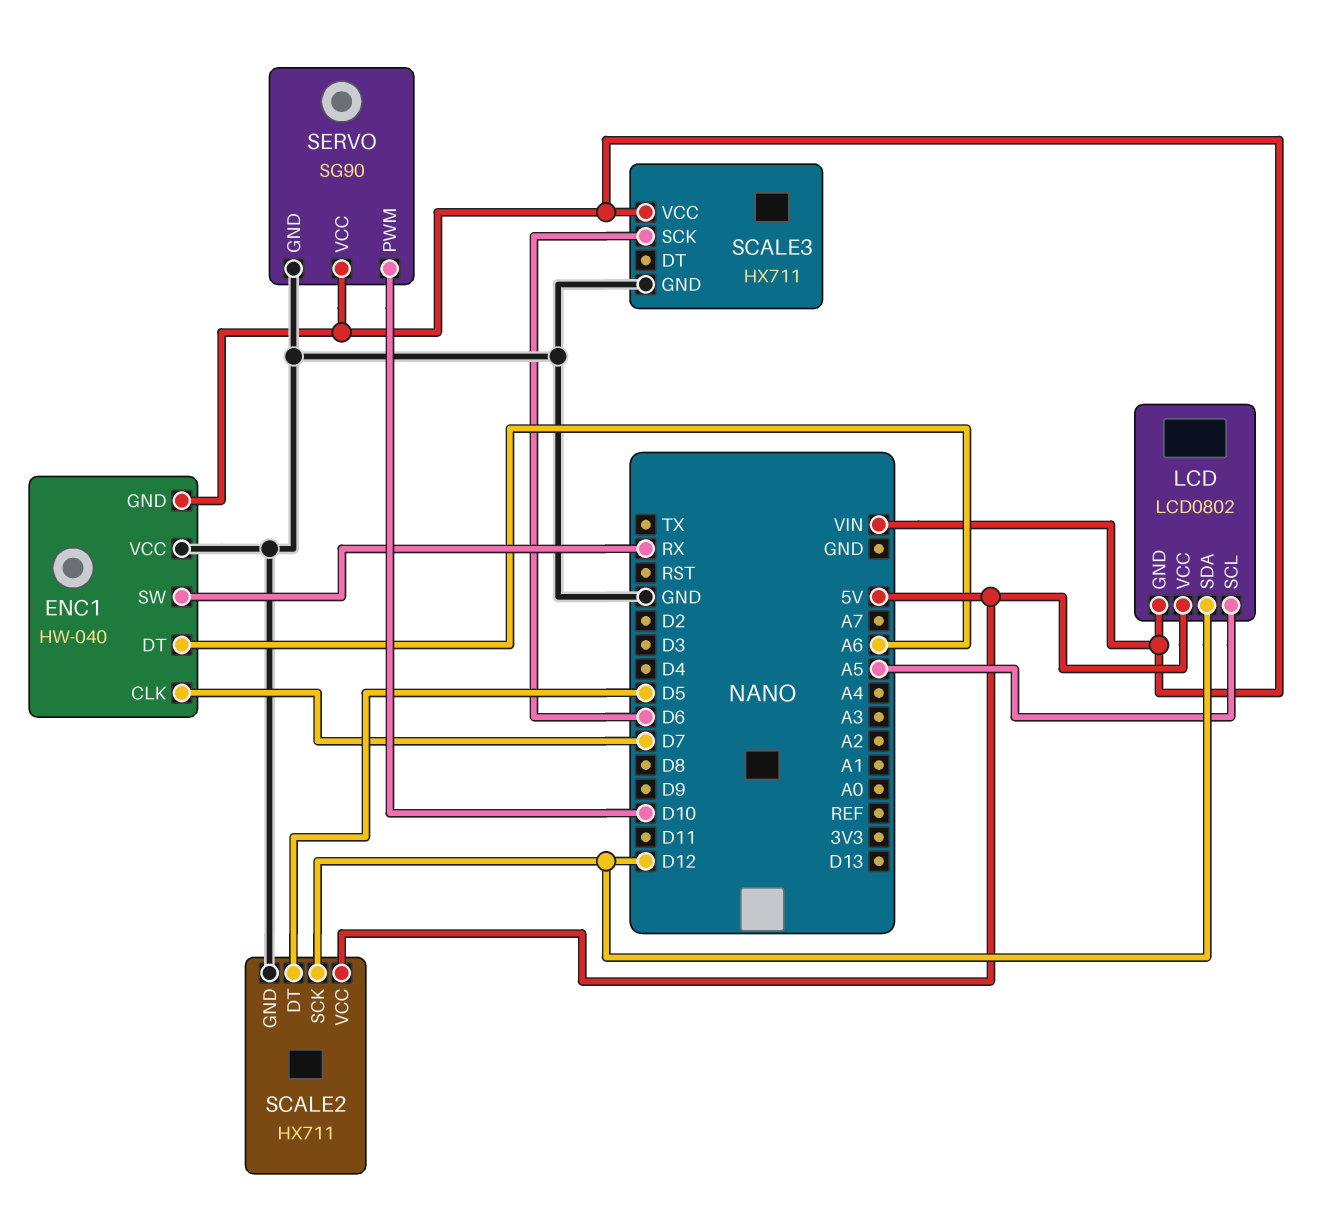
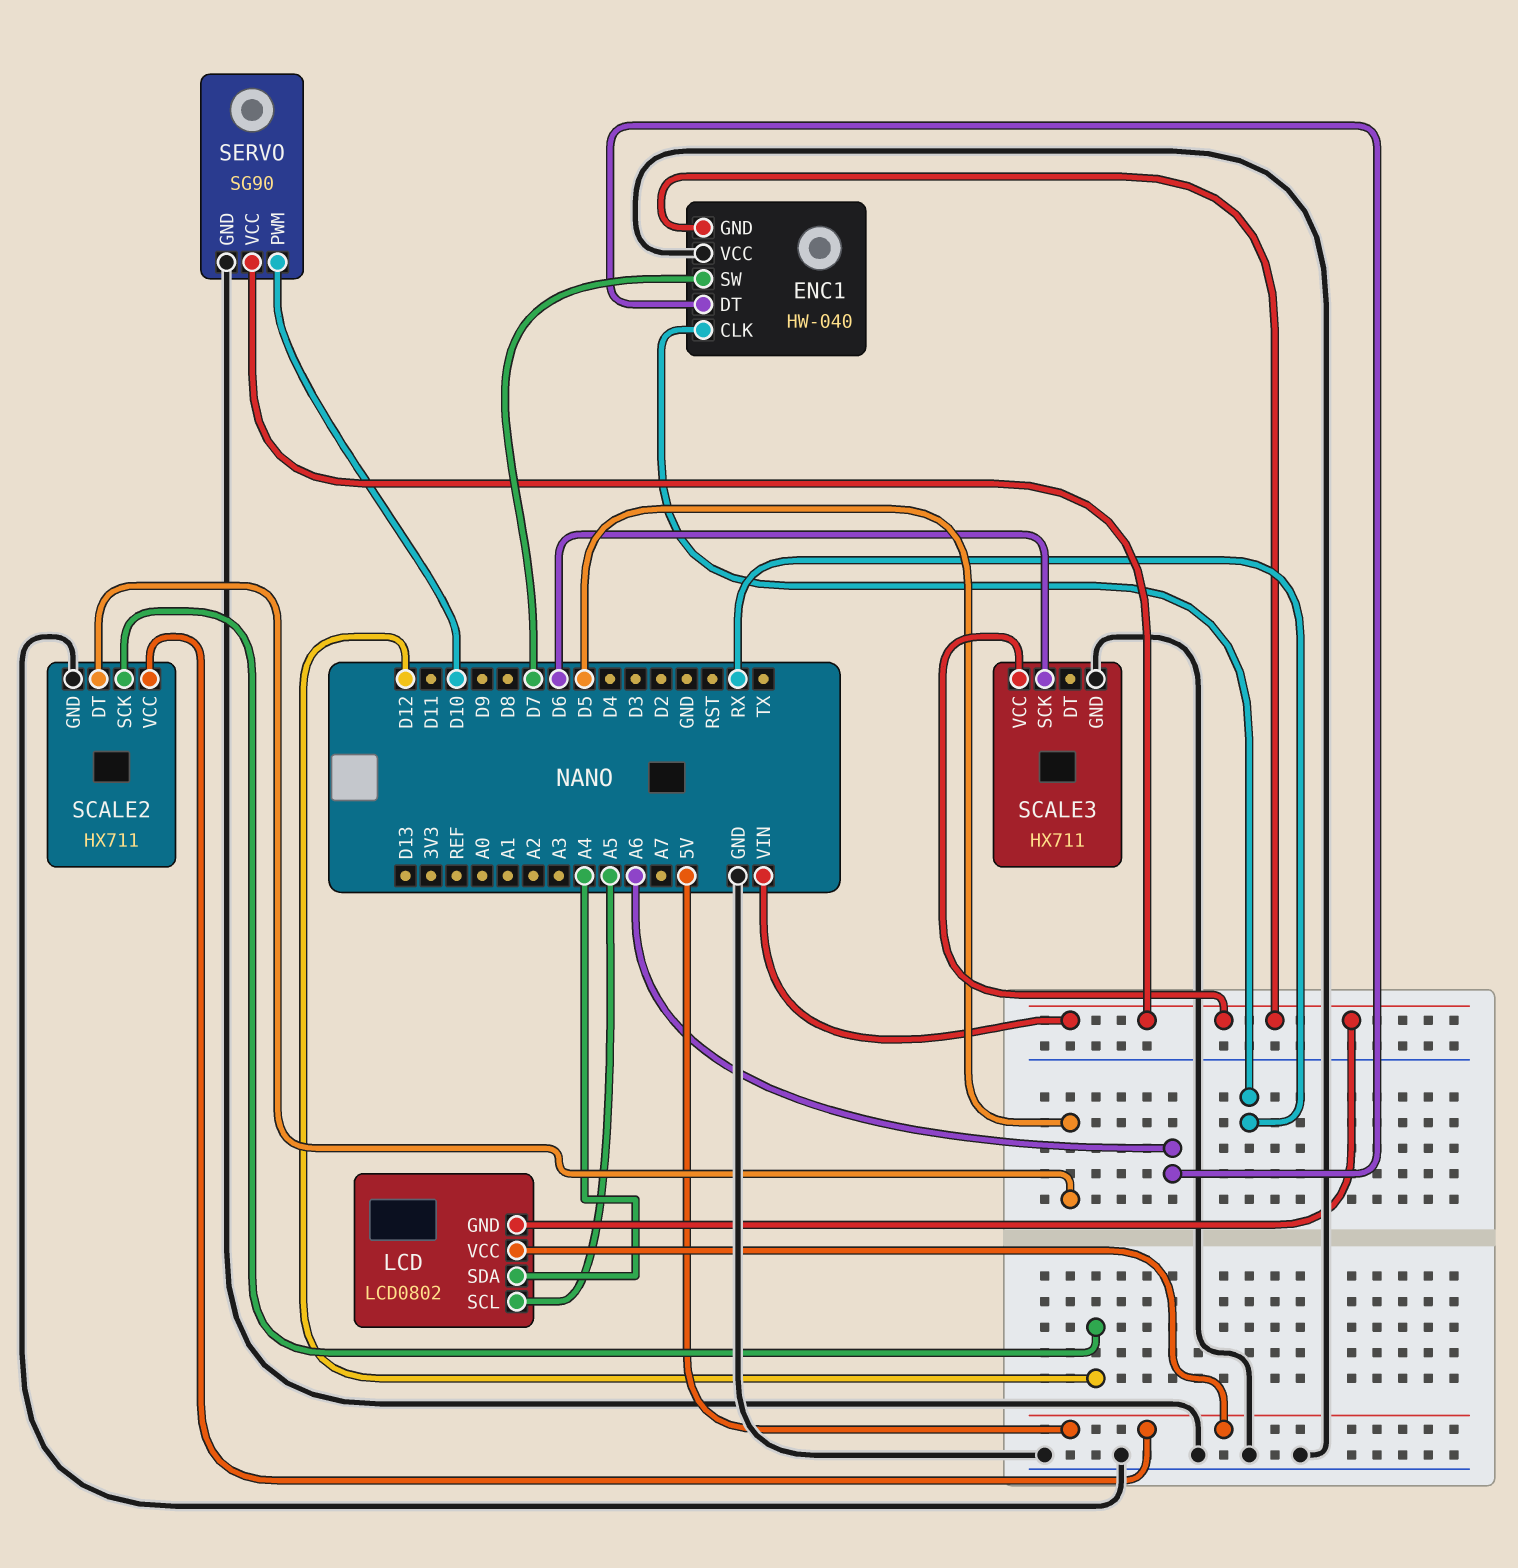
ENC1 pin CLK: D7 -> RX
ENC1 pin SW: RX -> D7
LCD pin SDA: D12 -> A4

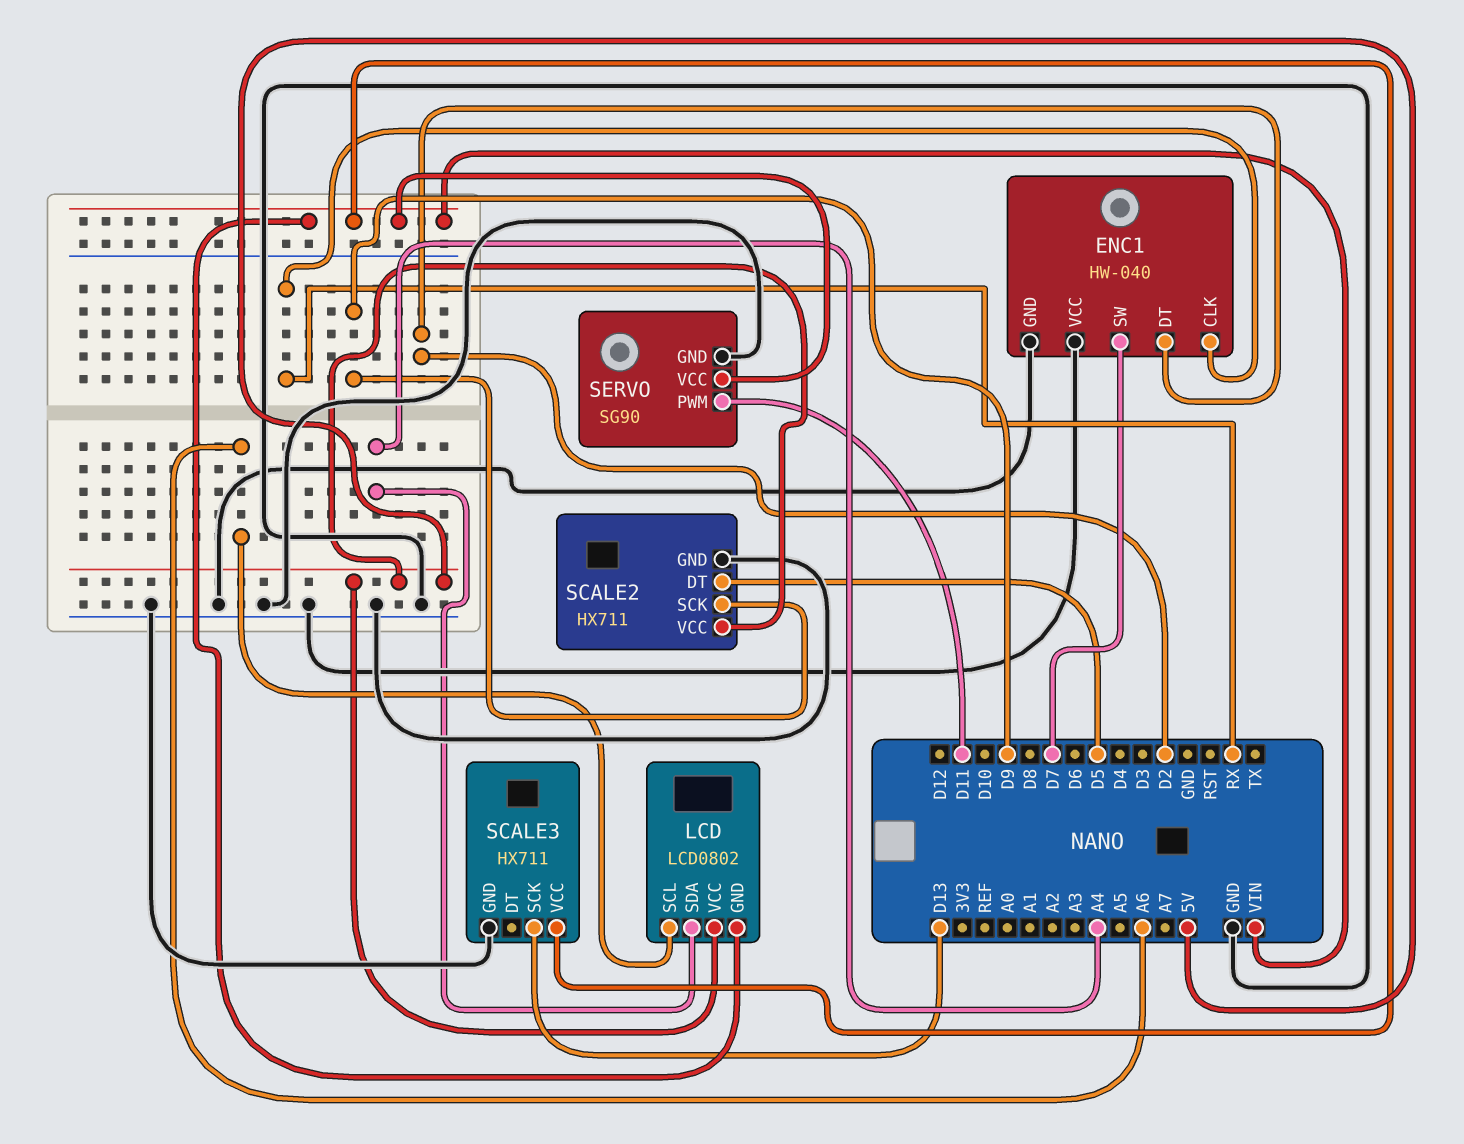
ENC1 pin DT: A6 -> D2
ENC1 pin GND: VIN -> GND
LCD pin SCL: A5 -> A6
SCALE2 pin SCK: D12 -> D9
SCALE3 pin SCK: D6 -> D13
SERVO pin PWM: D10 -> D11

